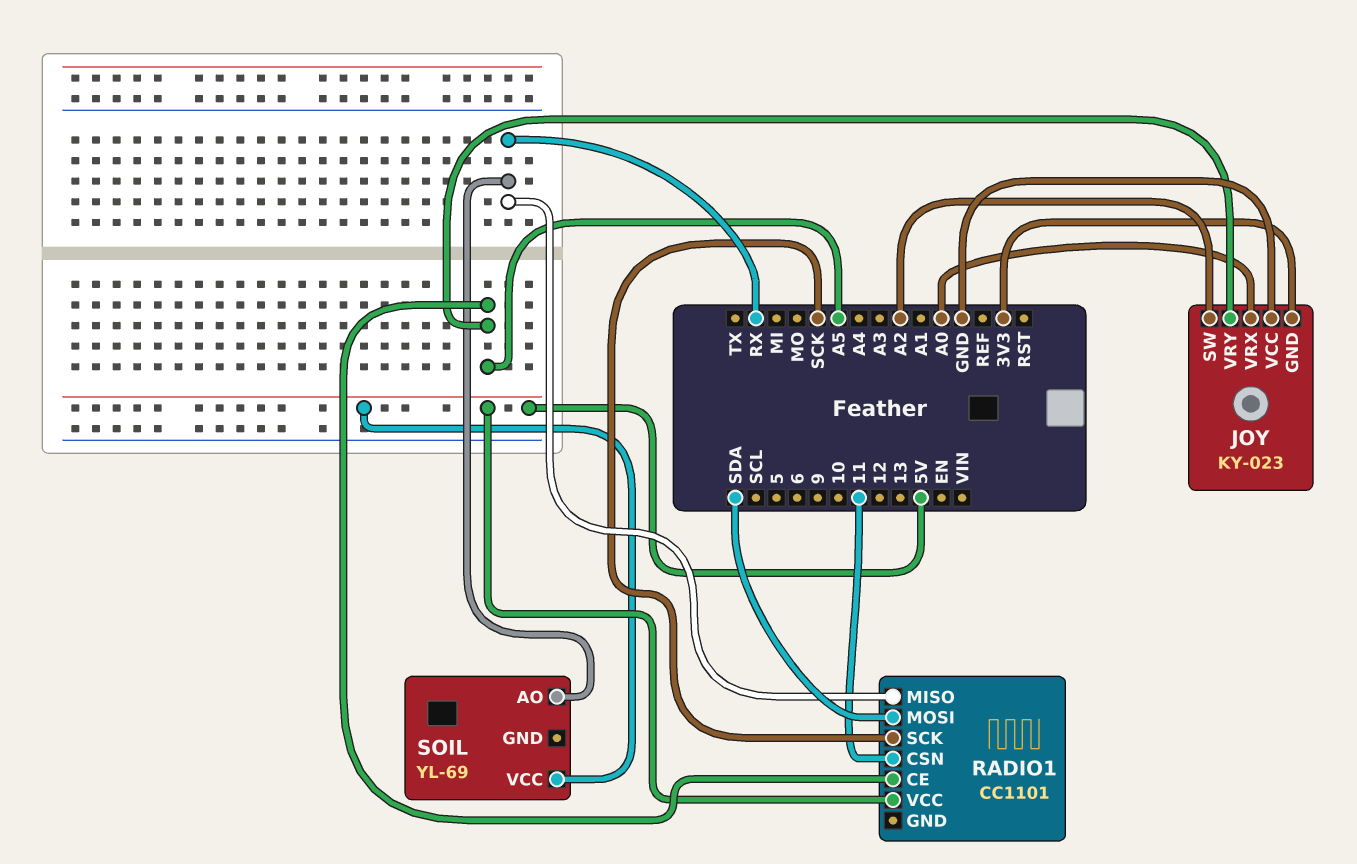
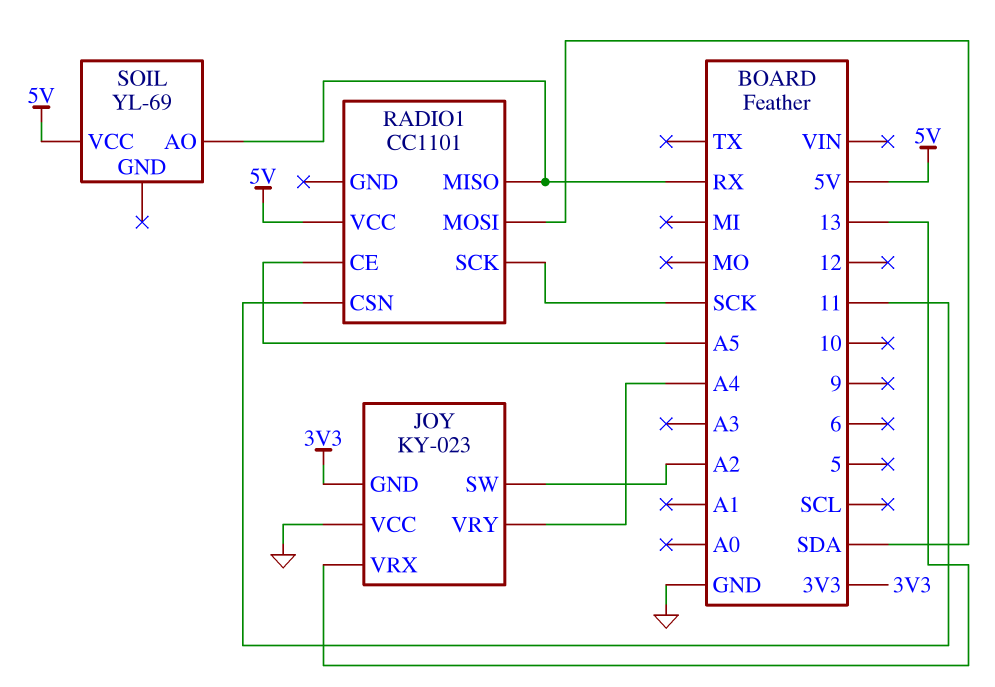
JOY pin VRX: A0 -> 13
JOY pin VRY: A5 -> A4

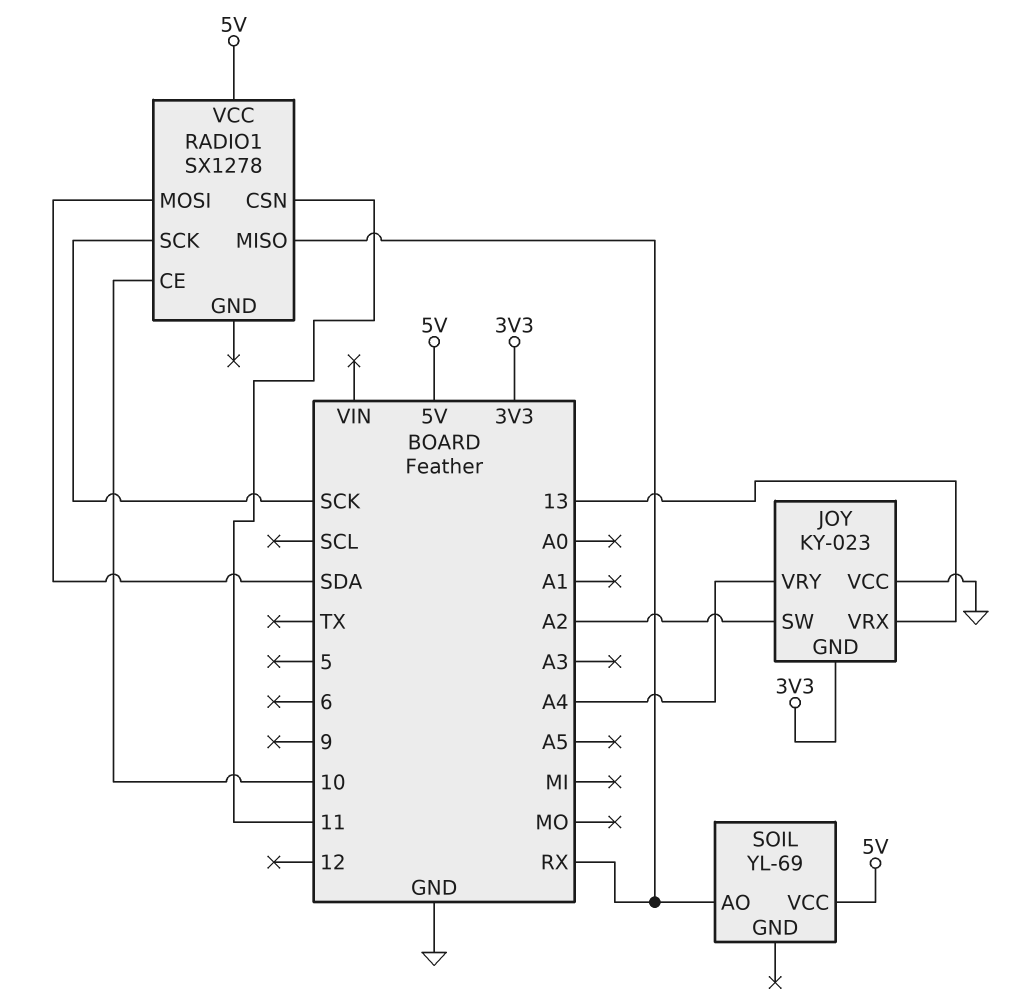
RADIO1: CC1101 -> SX1278
RADIO1 pin CE: A5 -> 10

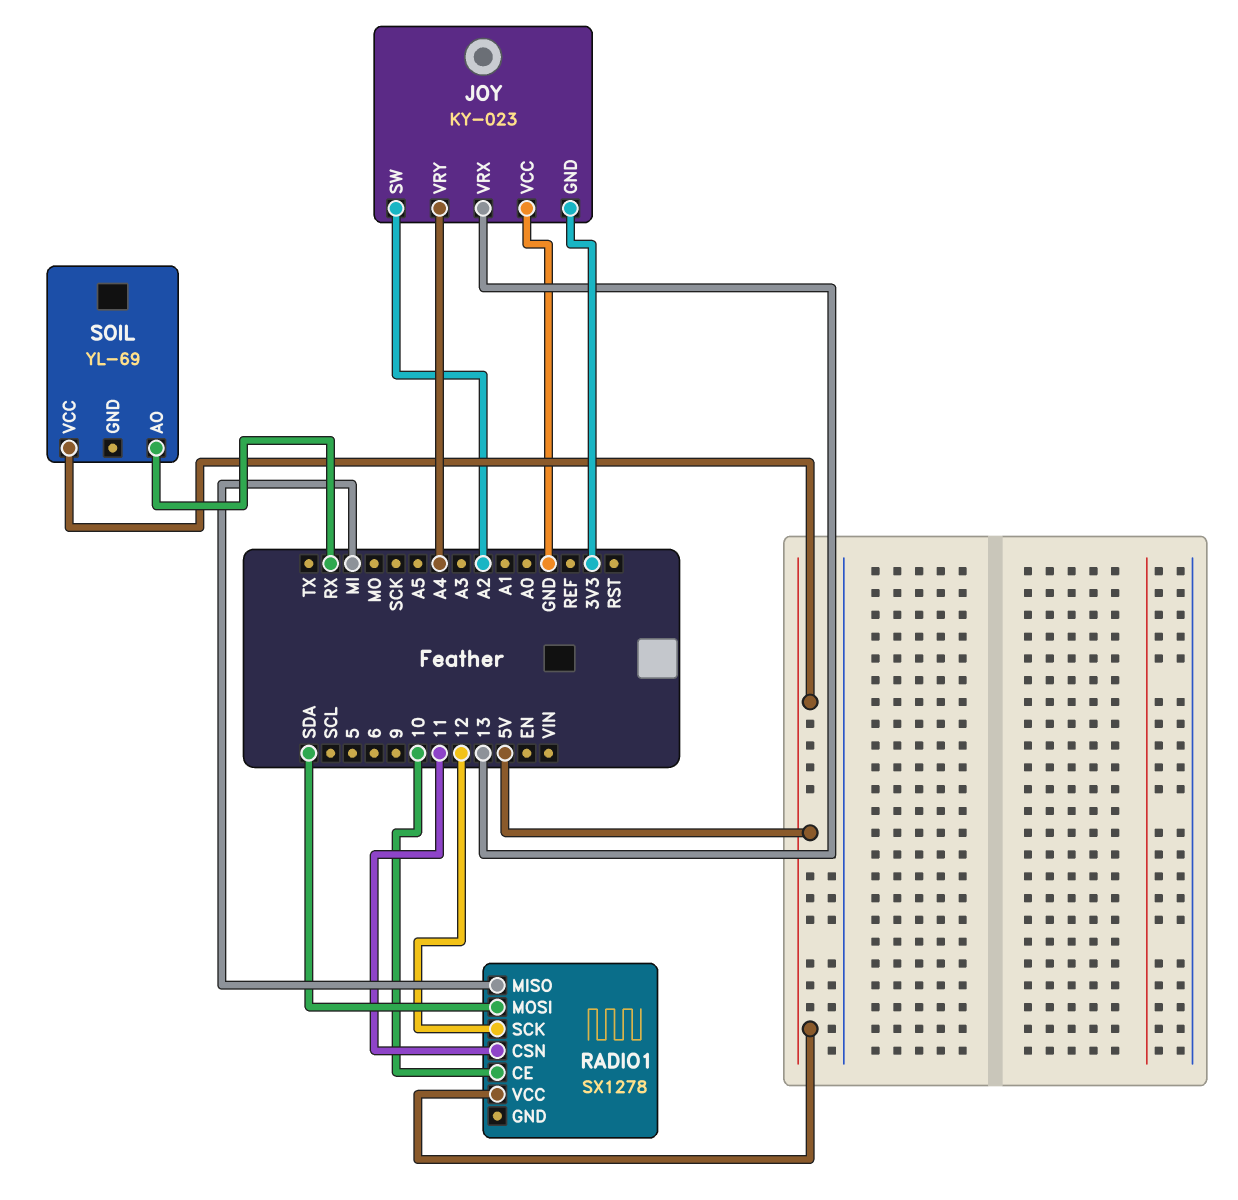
RADIO1 pin MISO: RX -> MI
RADIO1 pin SCK: SCK -> 12

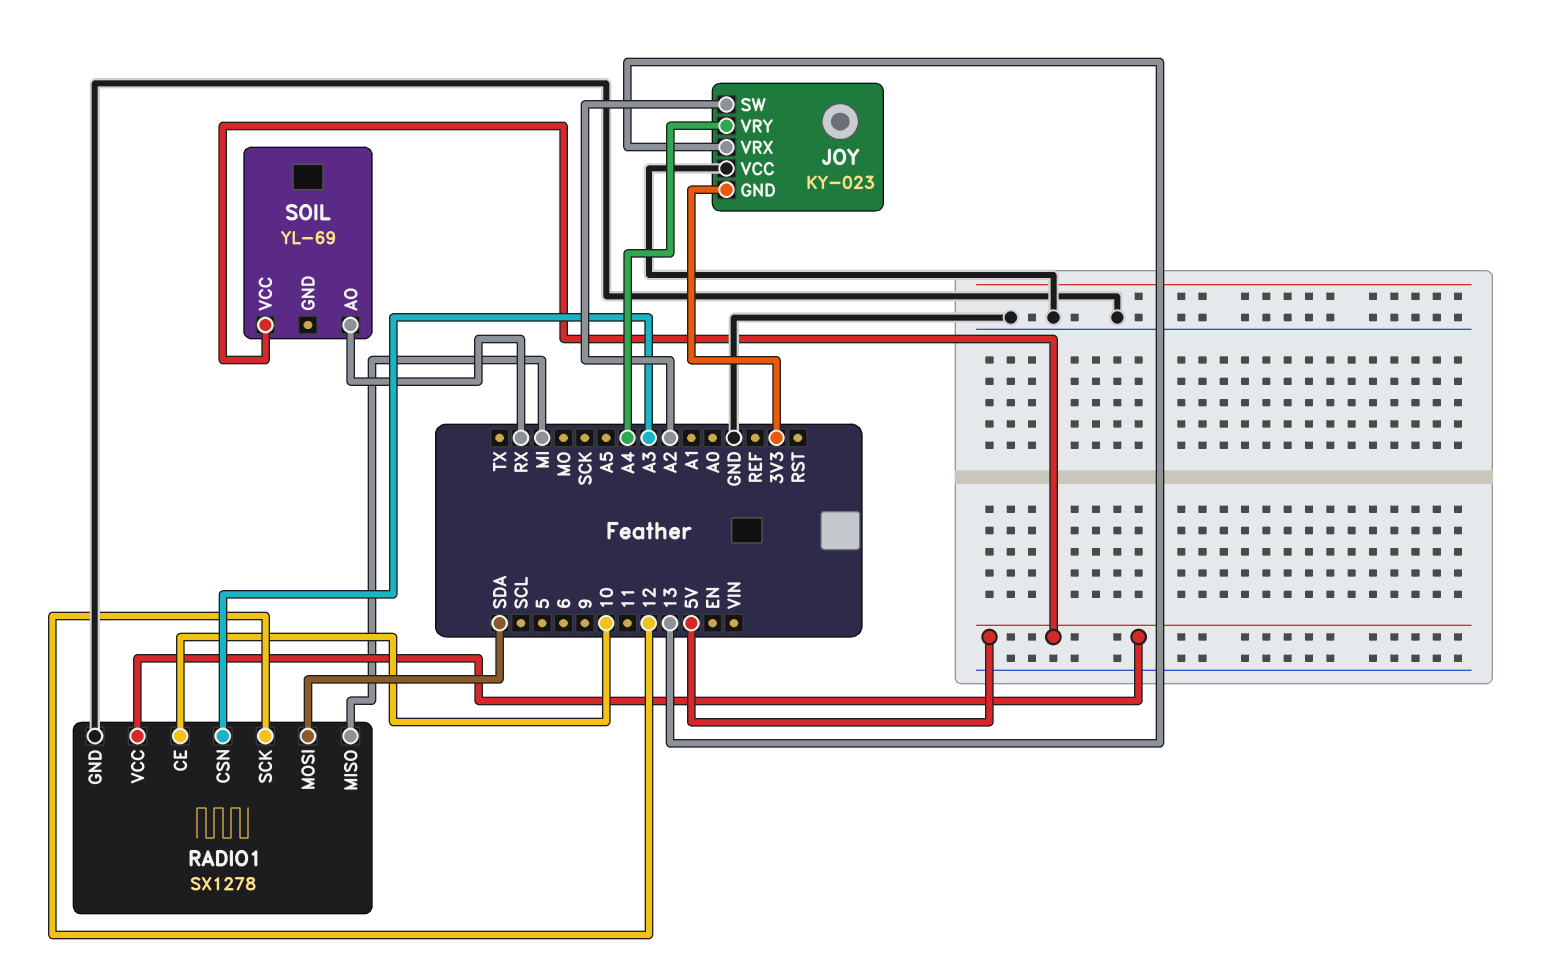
RADIO1 pin CSN: 11 -> A3
RADIO1 pin GND: none -> GND

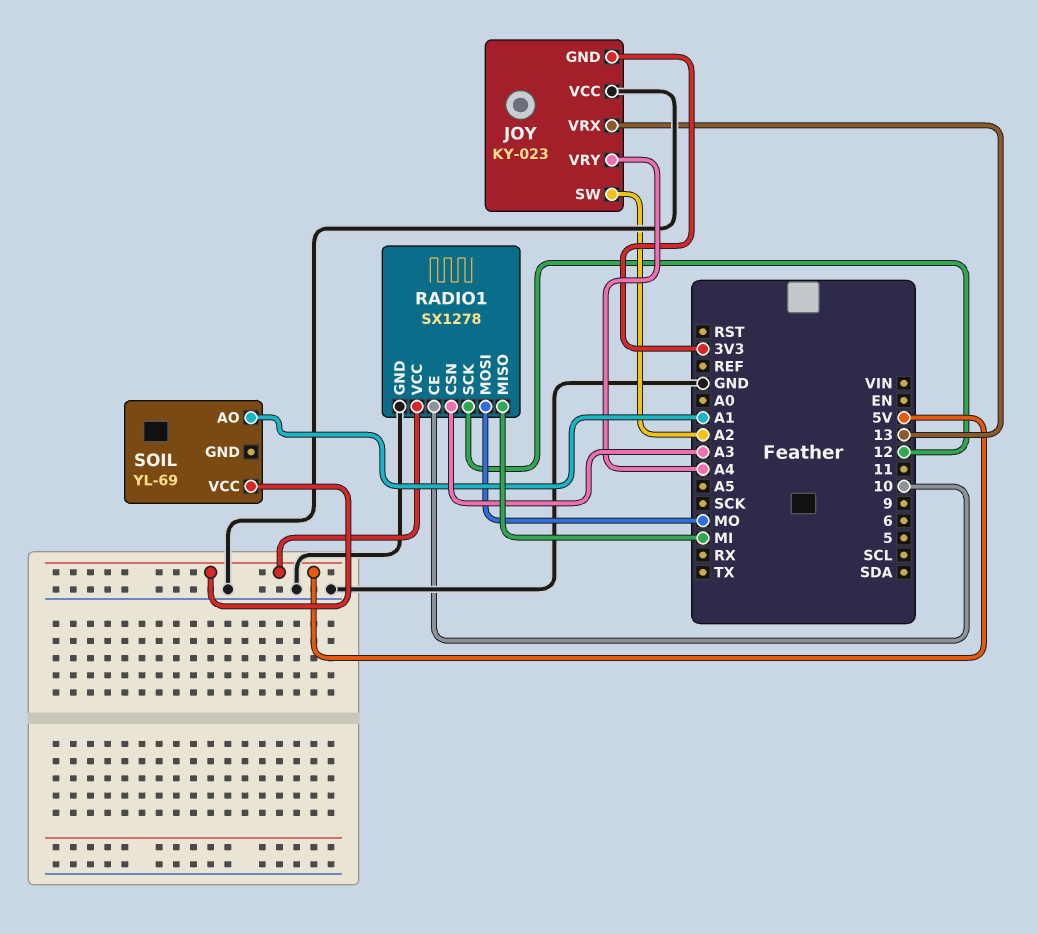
RADIO1 pin MOSI: SDA -> MO
SOIL pin AO: RX -> A1

